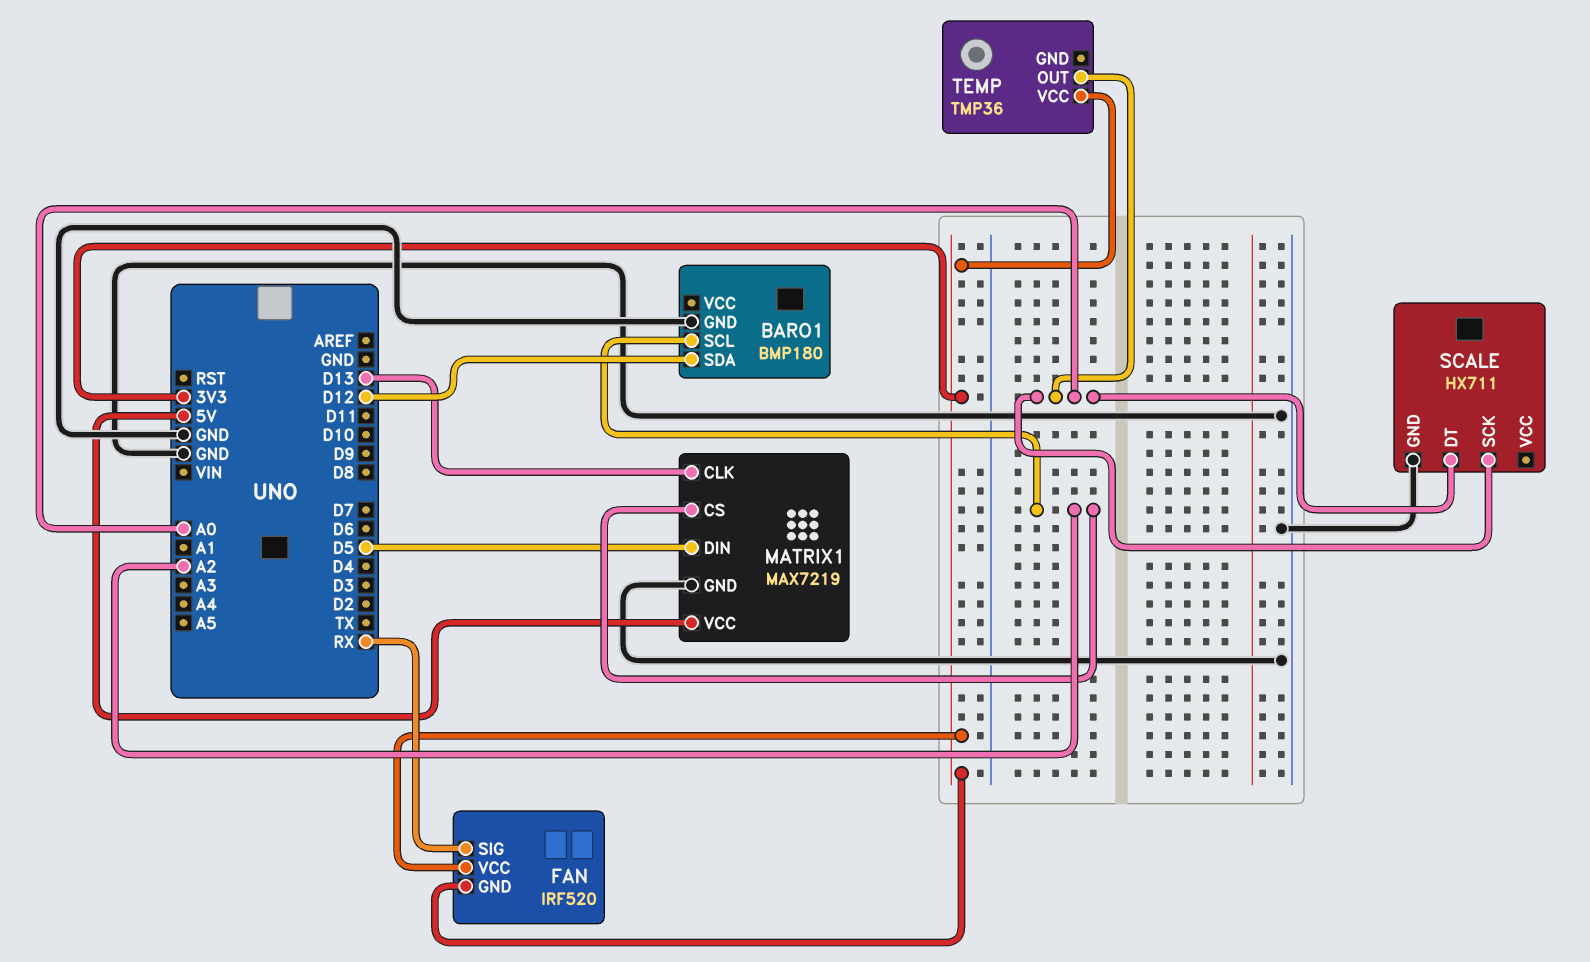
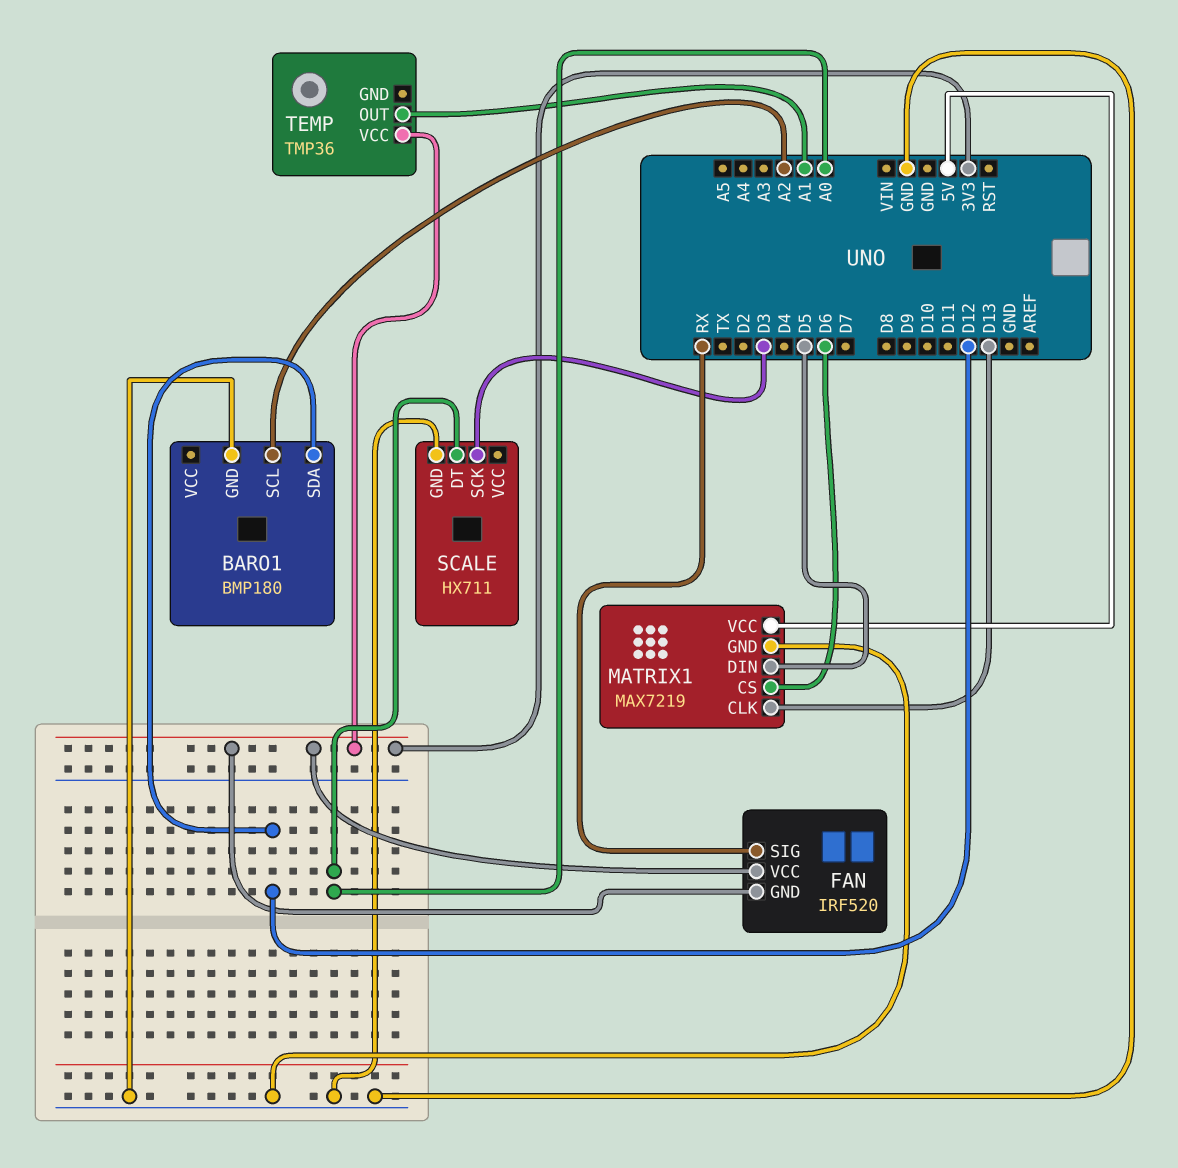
MATRIX1 pin CS: A2 -> D6
SCALE pin SCK: A0 -> D3
TEMP pin OUT: A0 -> A1

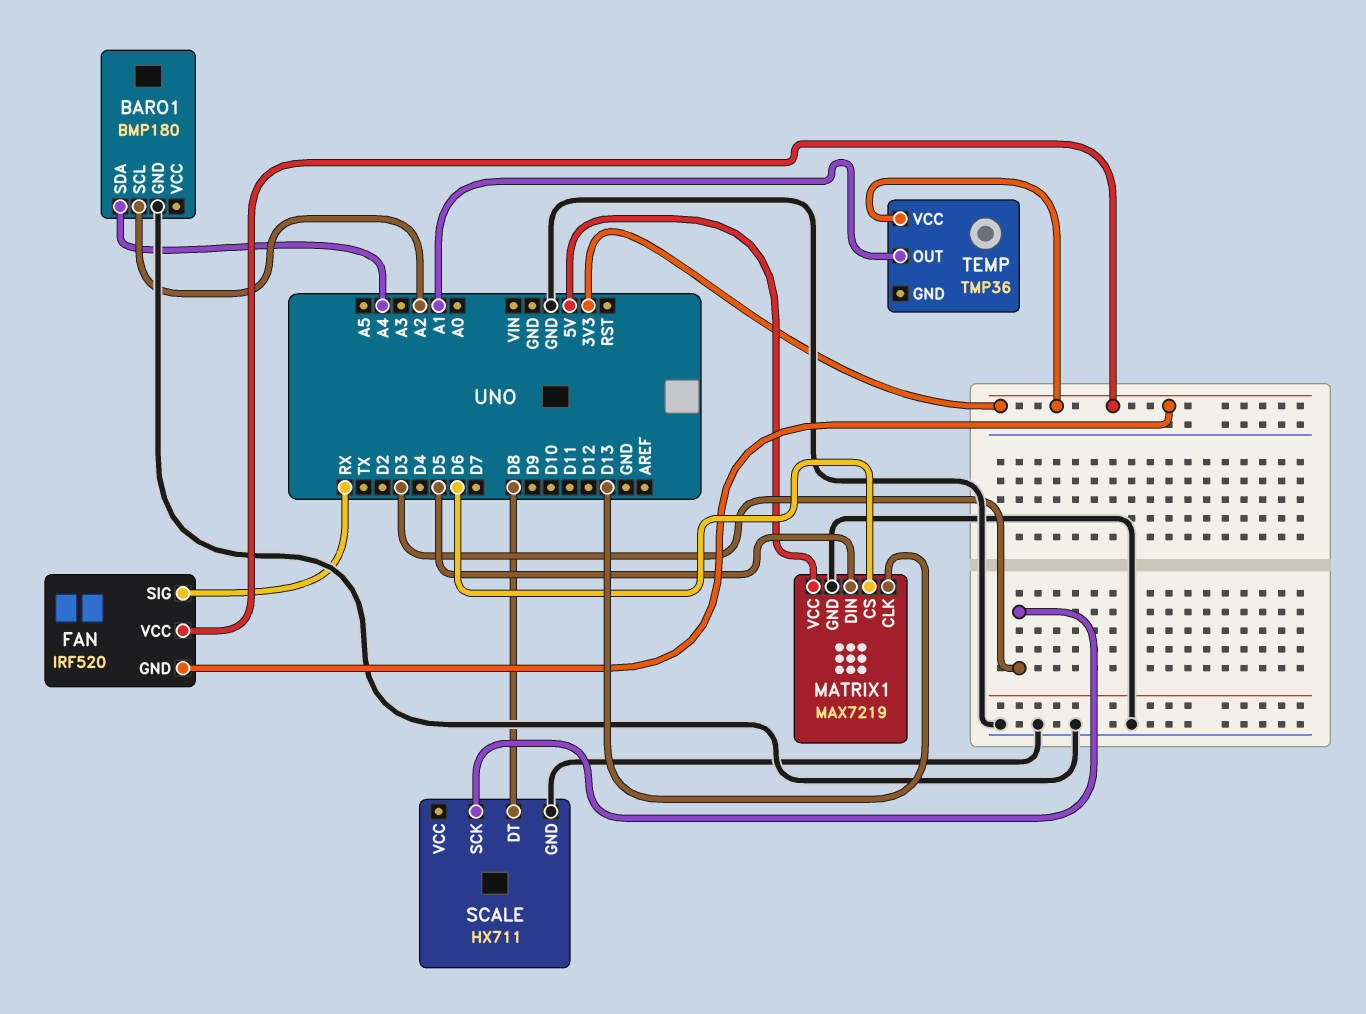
BARO1 pin SDA: D12 -> A4
SCALE pin DT: A0 -> D8

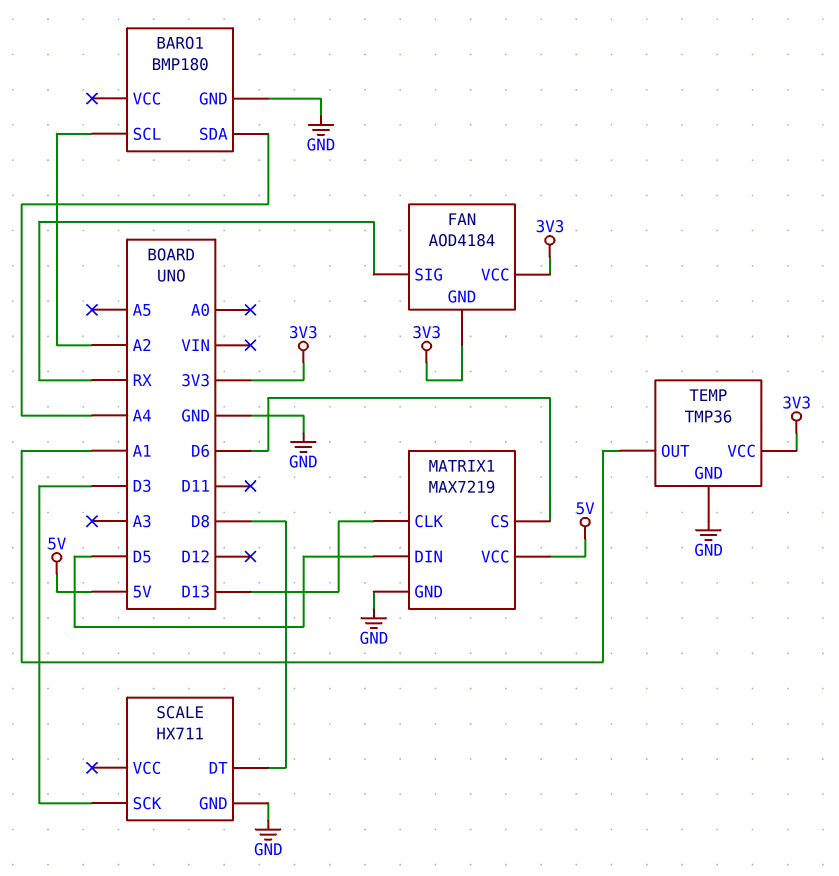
FAN: IRF520 -> AOD4184
TEMP pin GND: none -> GND

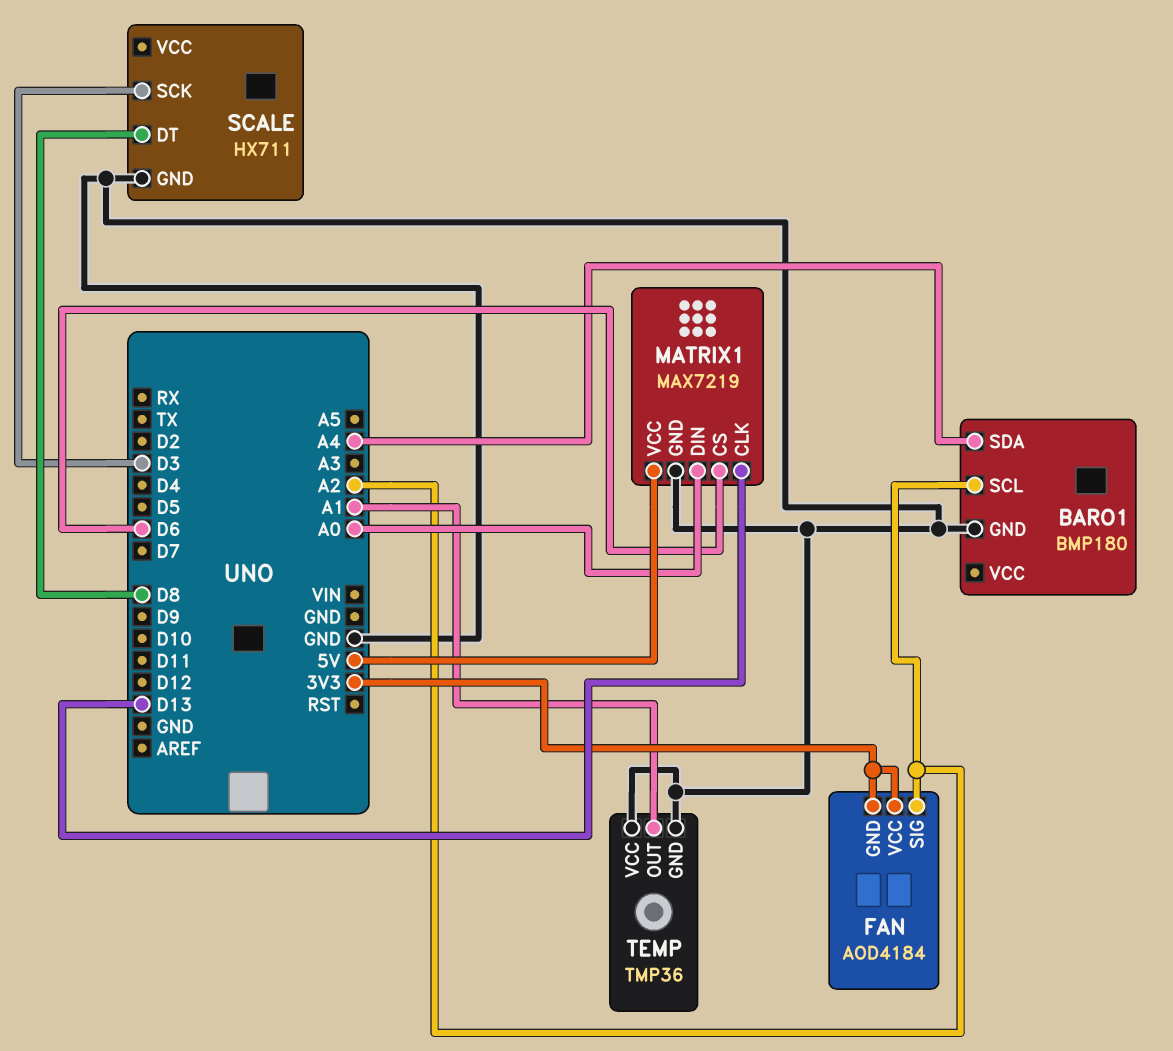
FAN pin SIG: RX -> A2
MATRIX1 pin DIN: D5 -> A0
TEMP pin VCC: 3V3 -> GND

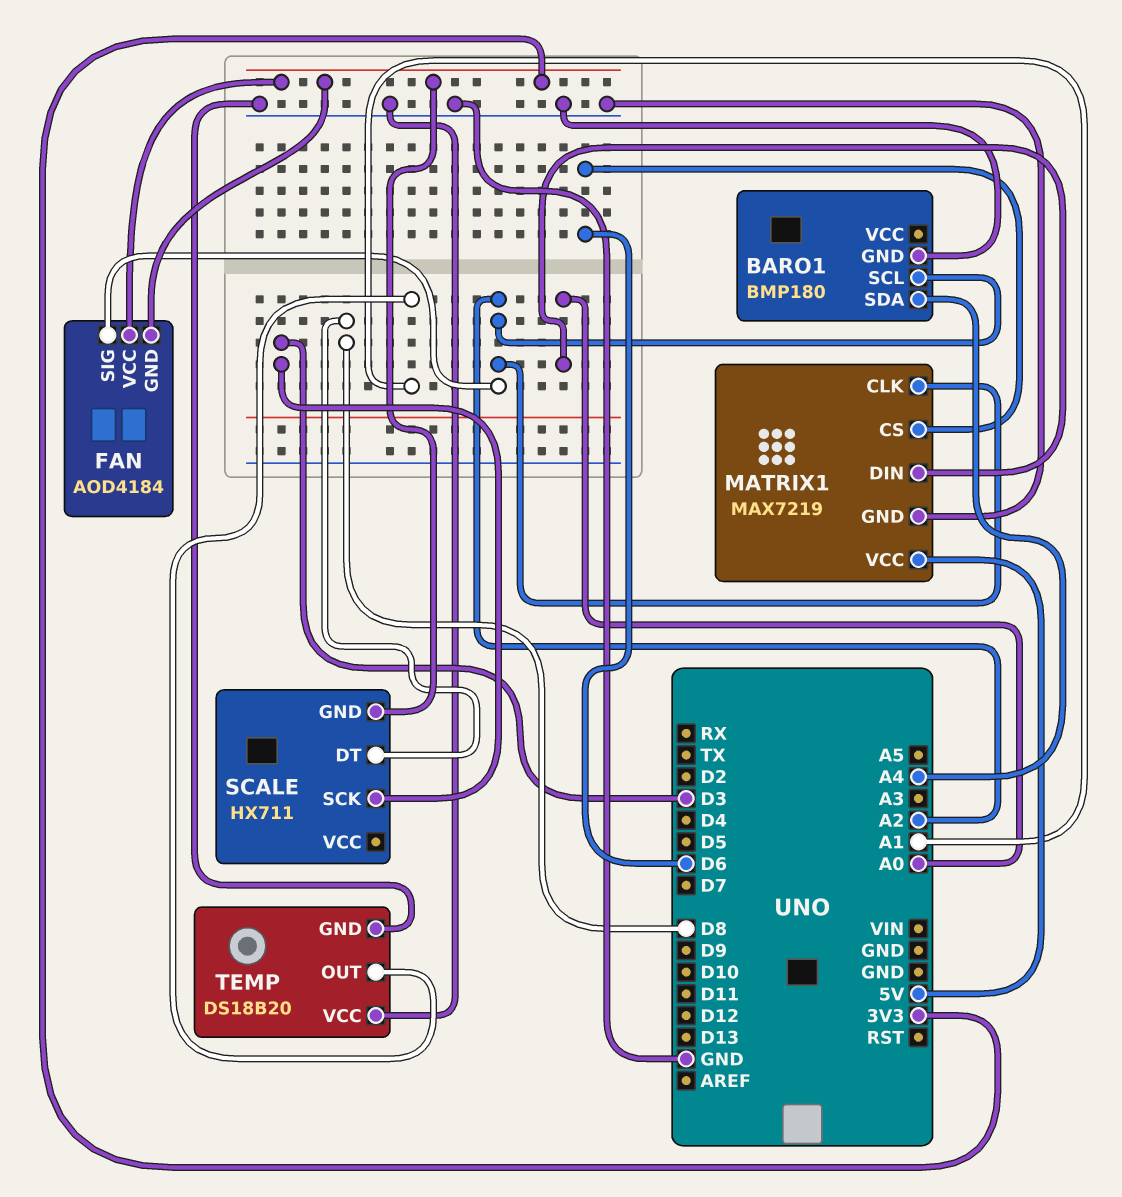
MATRIX1 pin CLK: D13 -> A2
SCALE pin GND: GND -> 3V3
TEMP: TMP36 -> DS18B20

